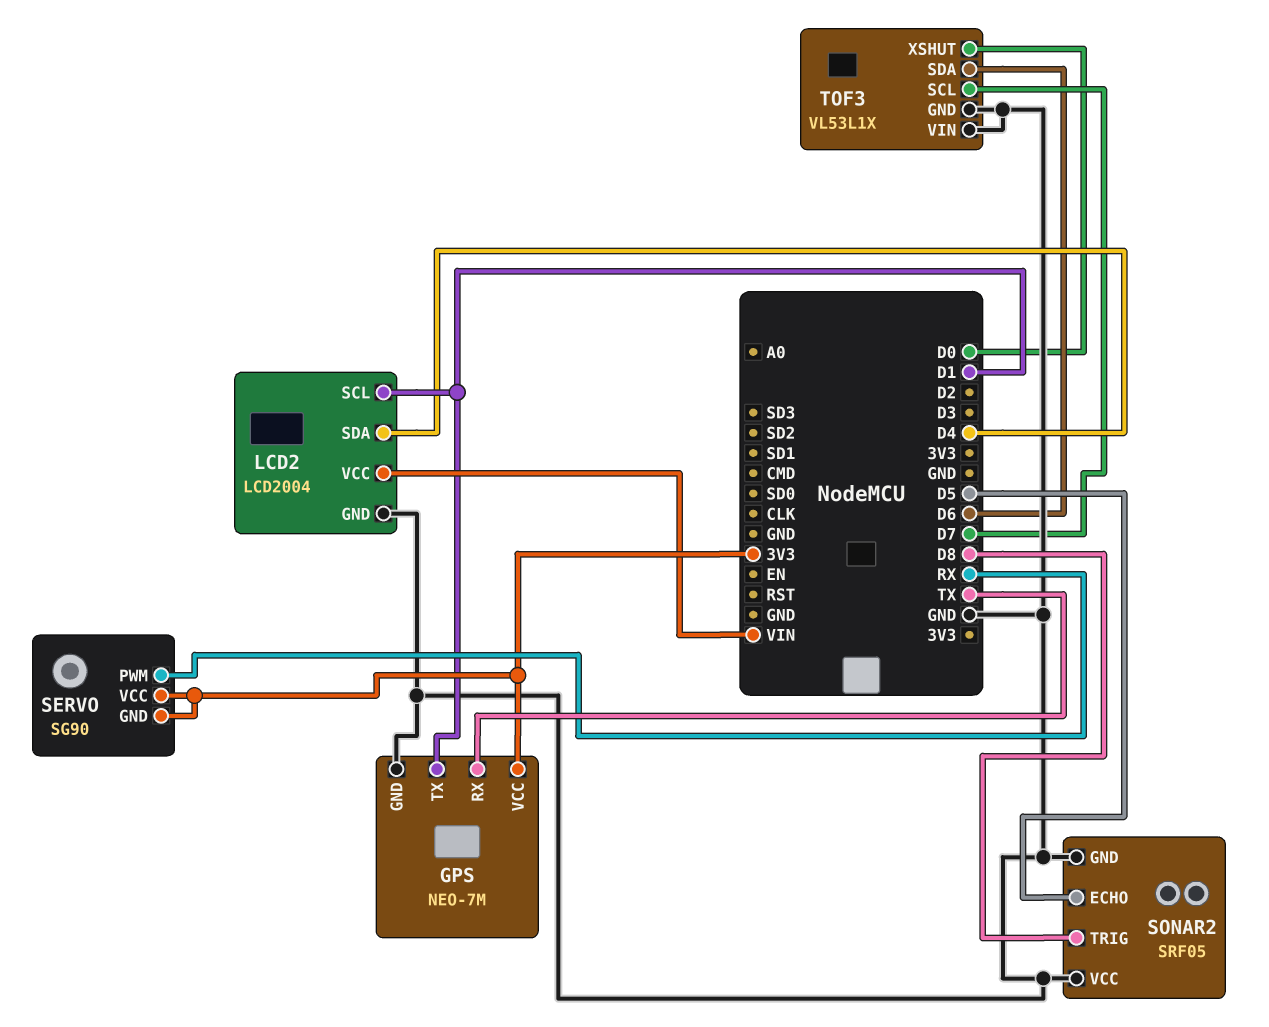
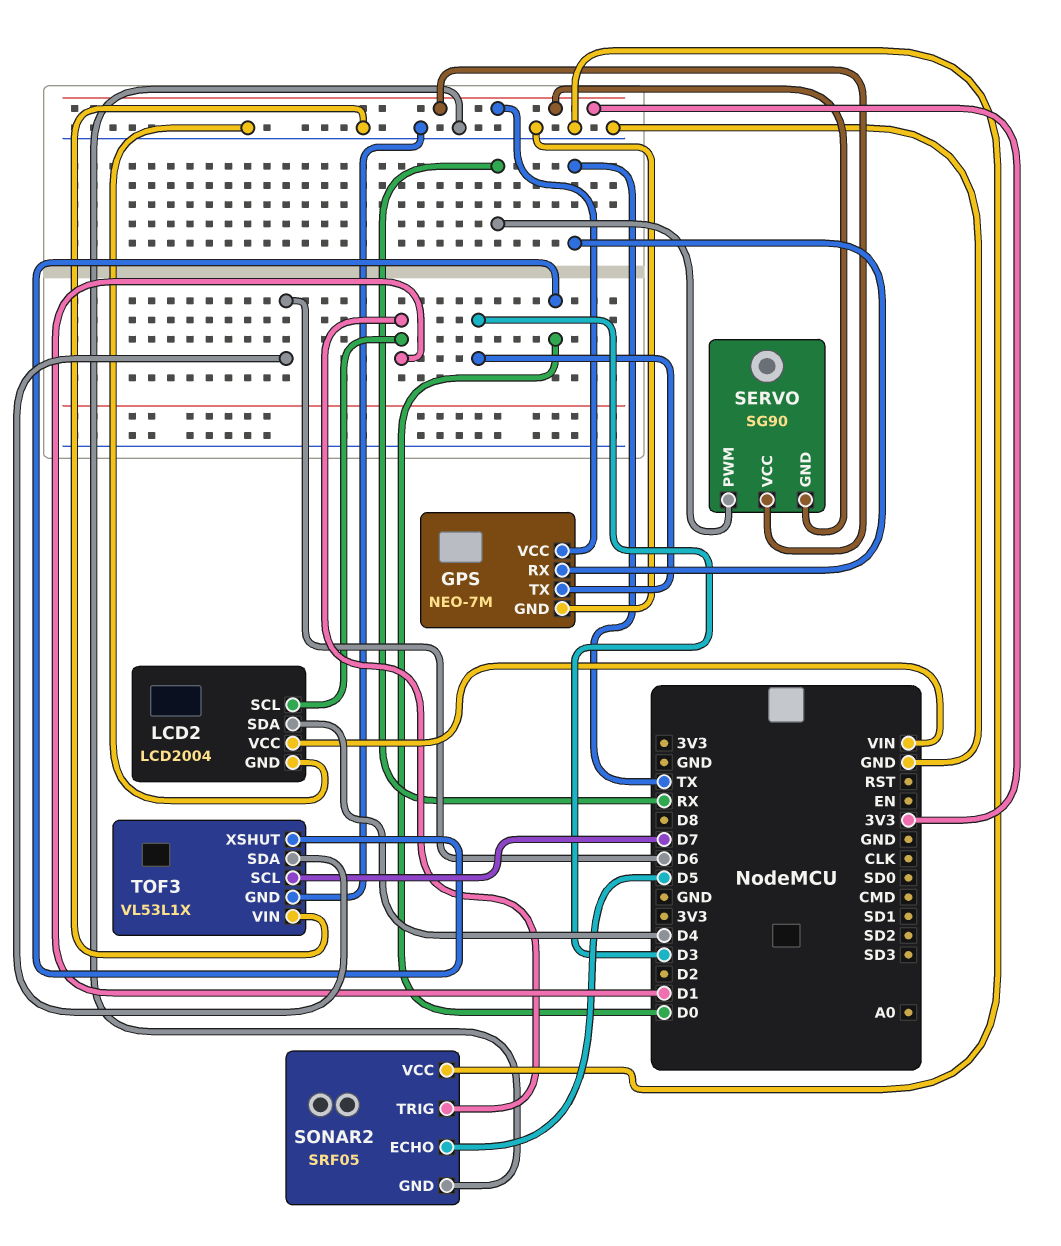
GPS pin TX: D1 -> D3
SONAR2 pin TRIG: D8 -> D1

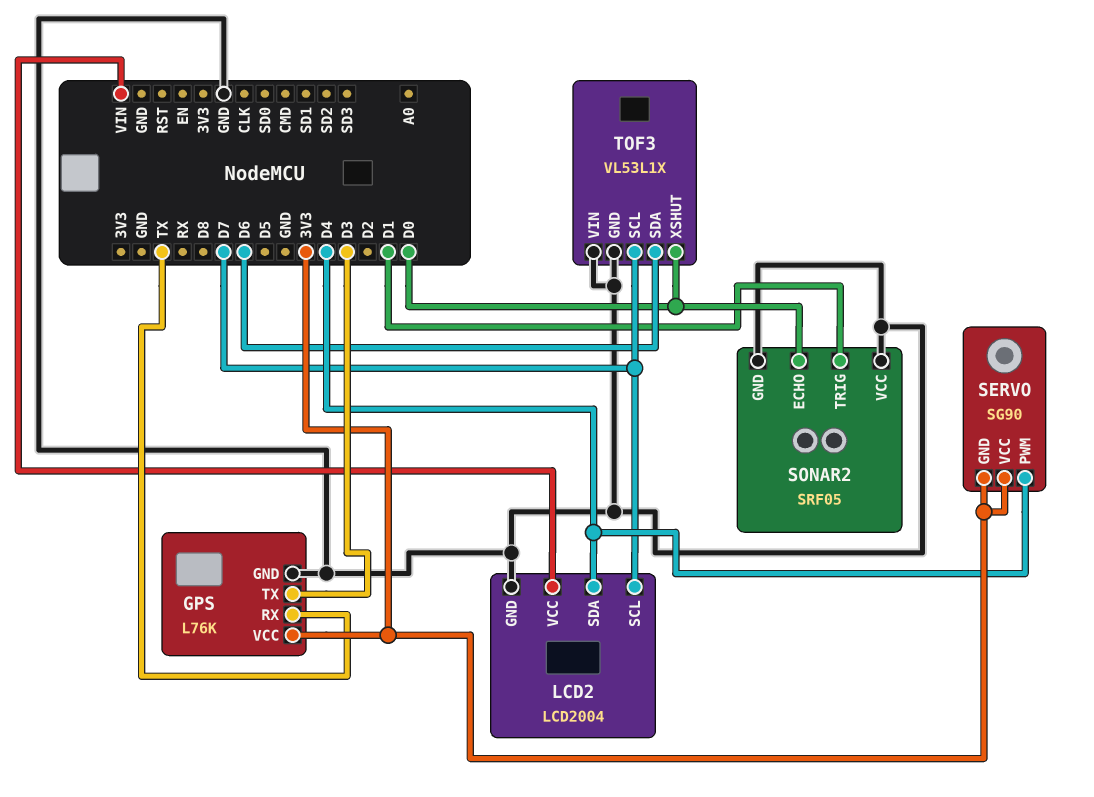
GPS: NEO-7M -> L76K
LCD2 pin SCL: D1 -> D7
SERVO pin PWM: RX -> D4
SONAR2 pin ECHO: D5 -> D0

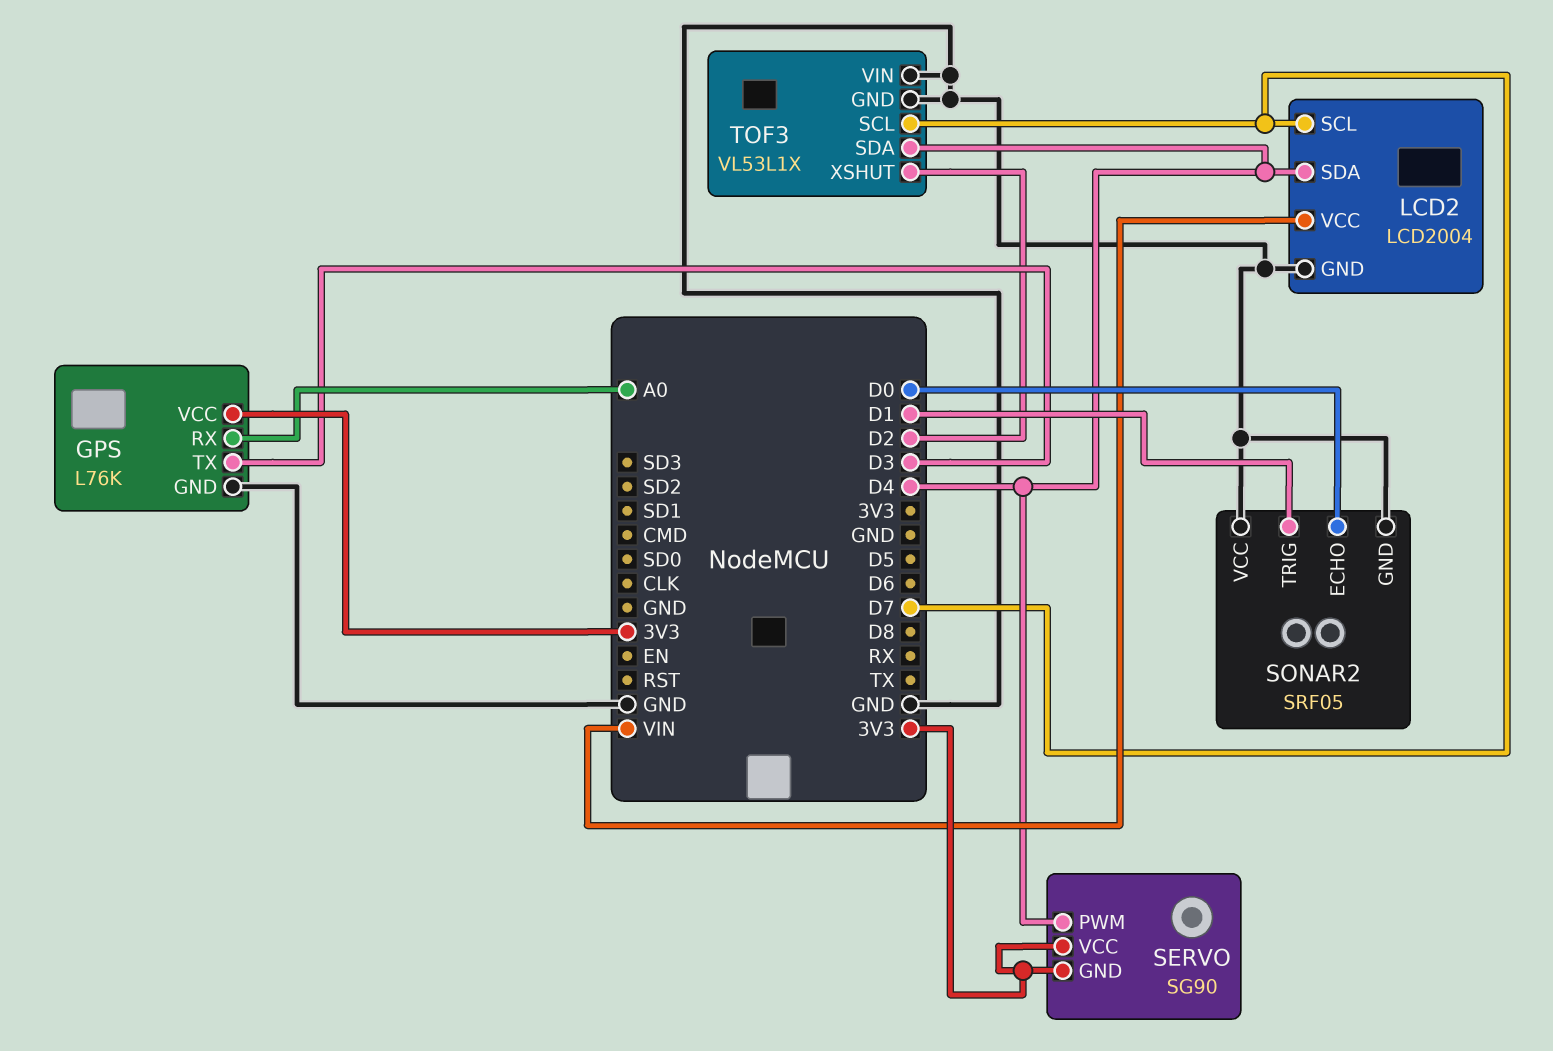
GPS pin RX: TX -> A0
TOF3 pin SDA: D6 -> D4
TOF3 pin XSHUT: D0 -> D2

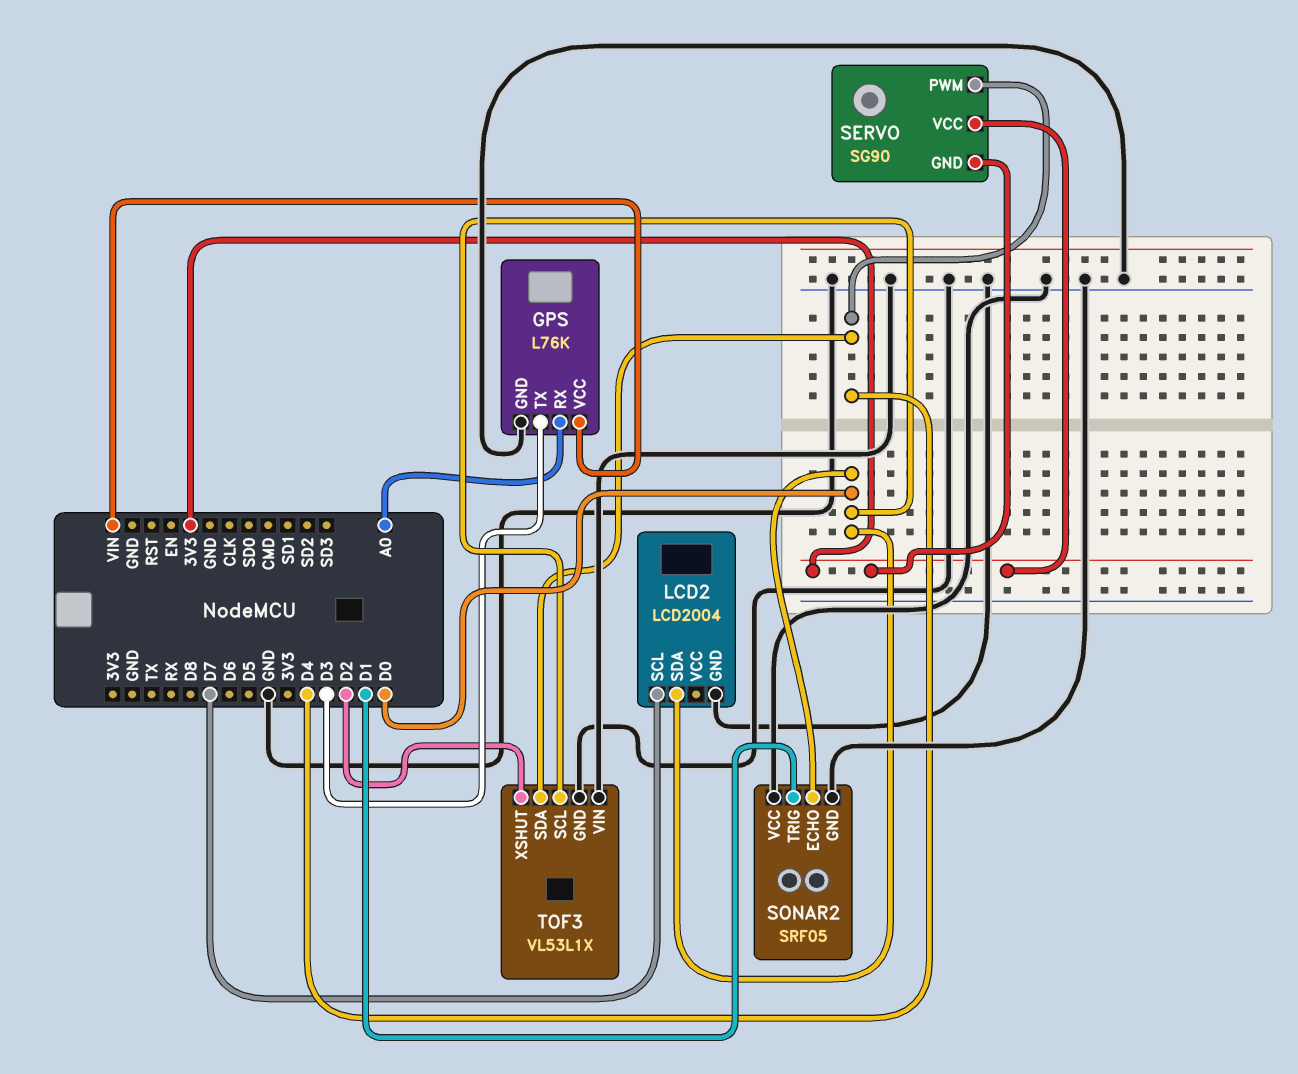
GPS pin VCC: 3V3 -> VIN
LCD2 pin SDA: D4 -> D0
LCD2 pin VCC: VIN -> none
TOF3 pin SCL: D7 -> D0

